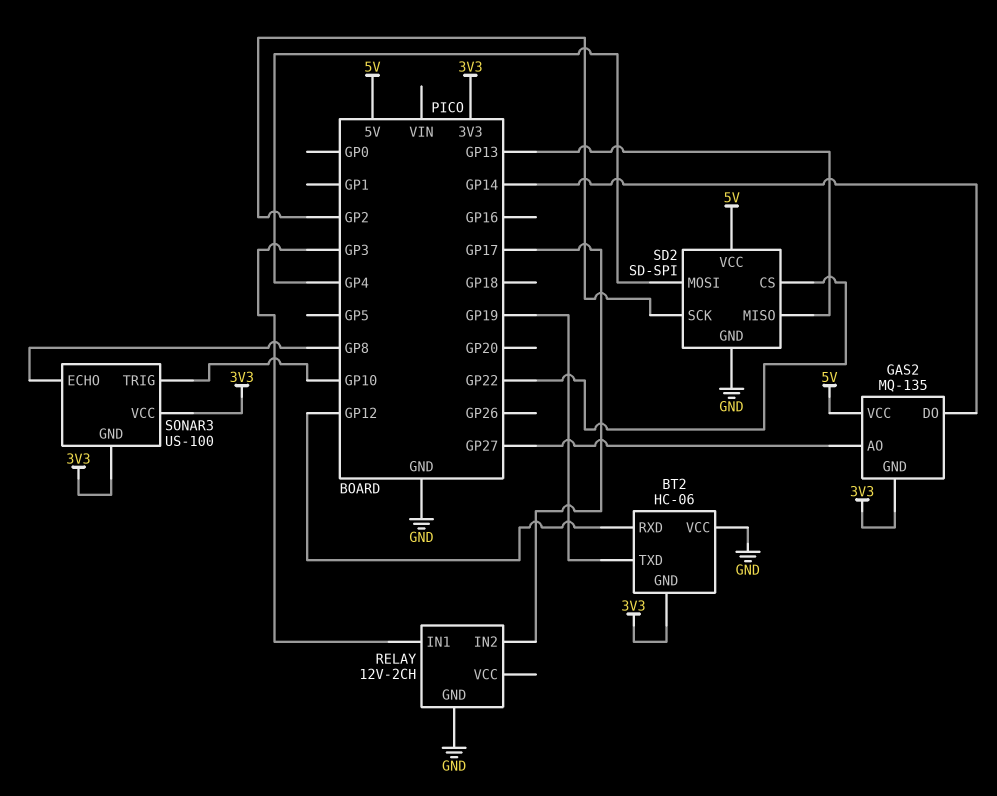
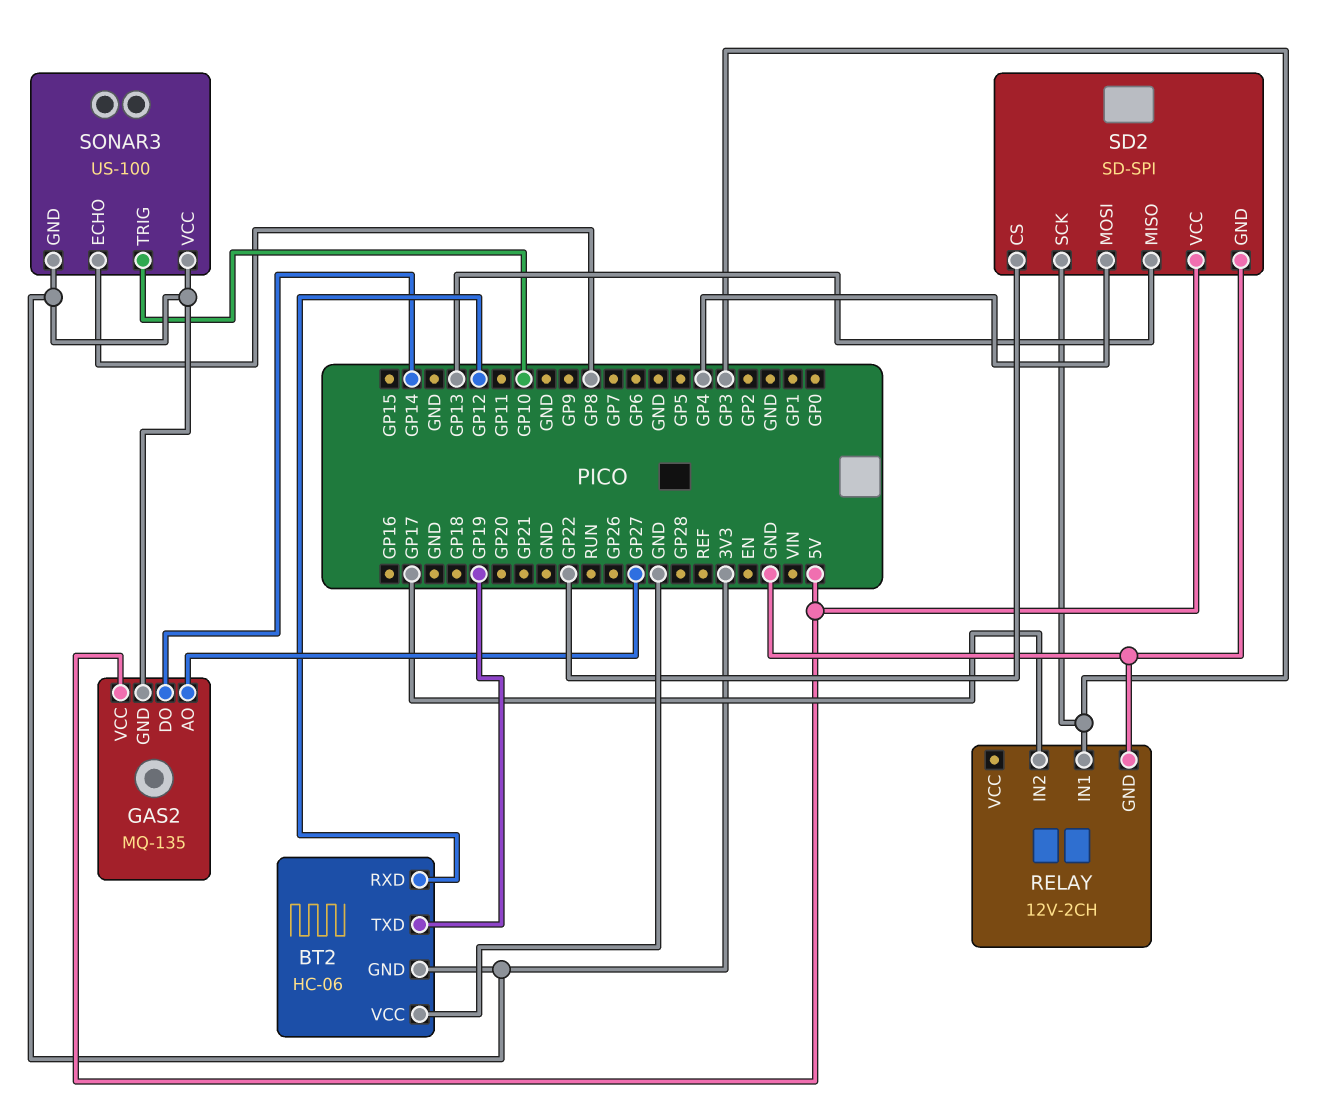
SD2 pin SCK: GP2 -> GP3

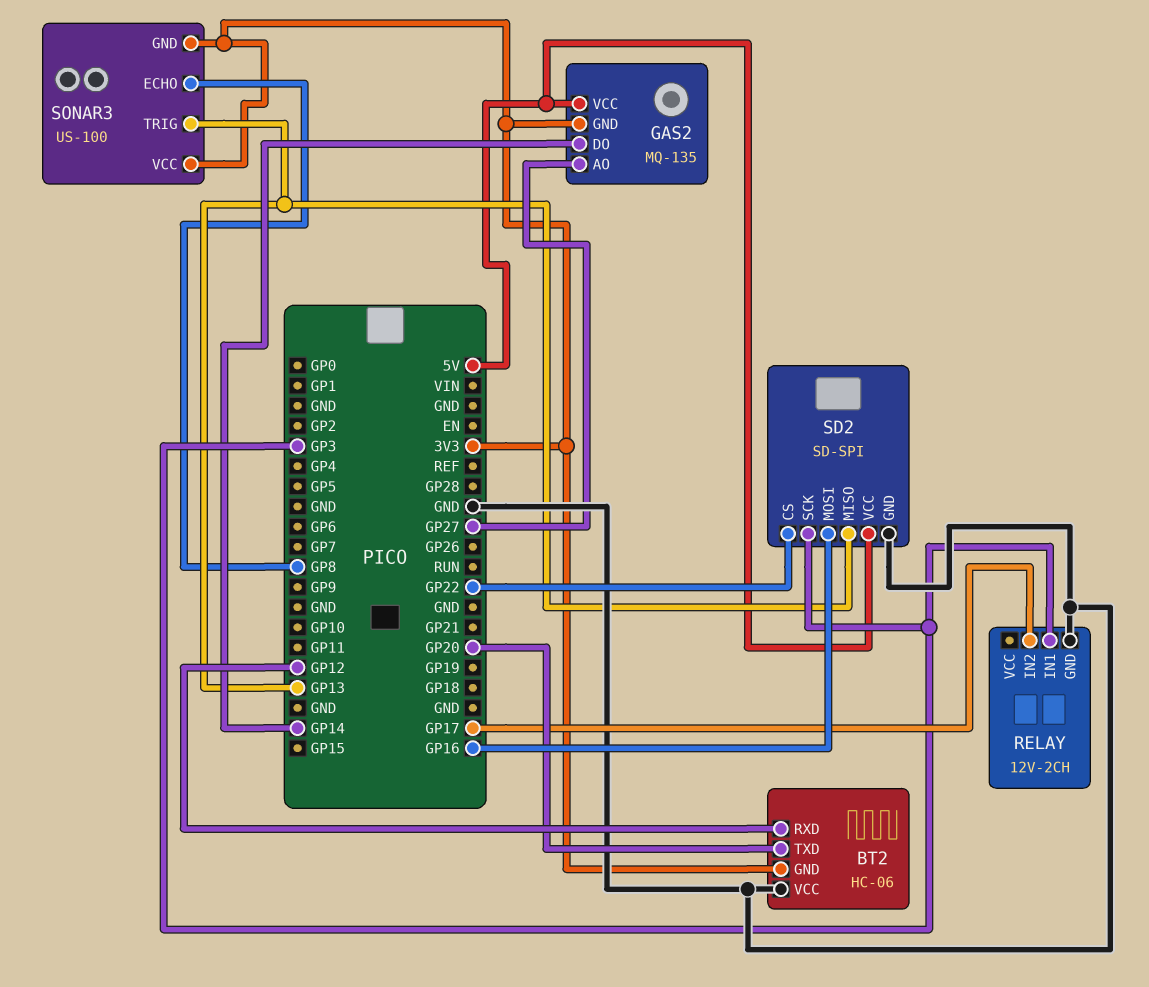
BT2 pin TXD: GP19 -> GP20
SD2 pin MOSI: GP4 -> GP16
SONAR3 pin TRIG: GP10 -> GP13

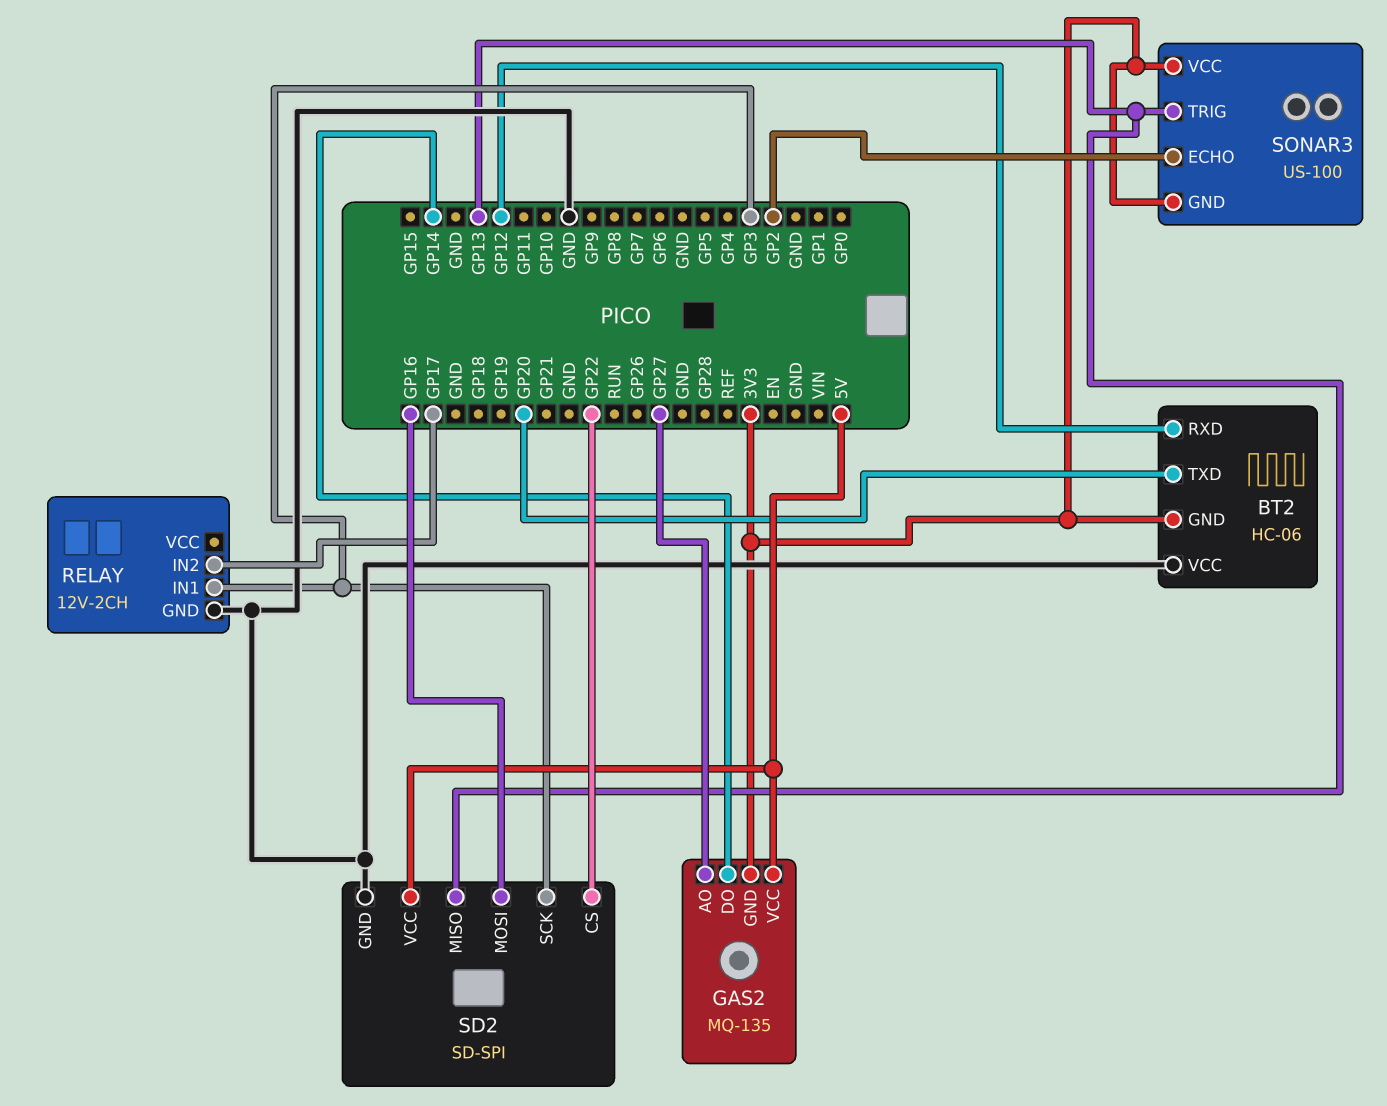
SONAR3 pin ECHO: GP8 -> GP2

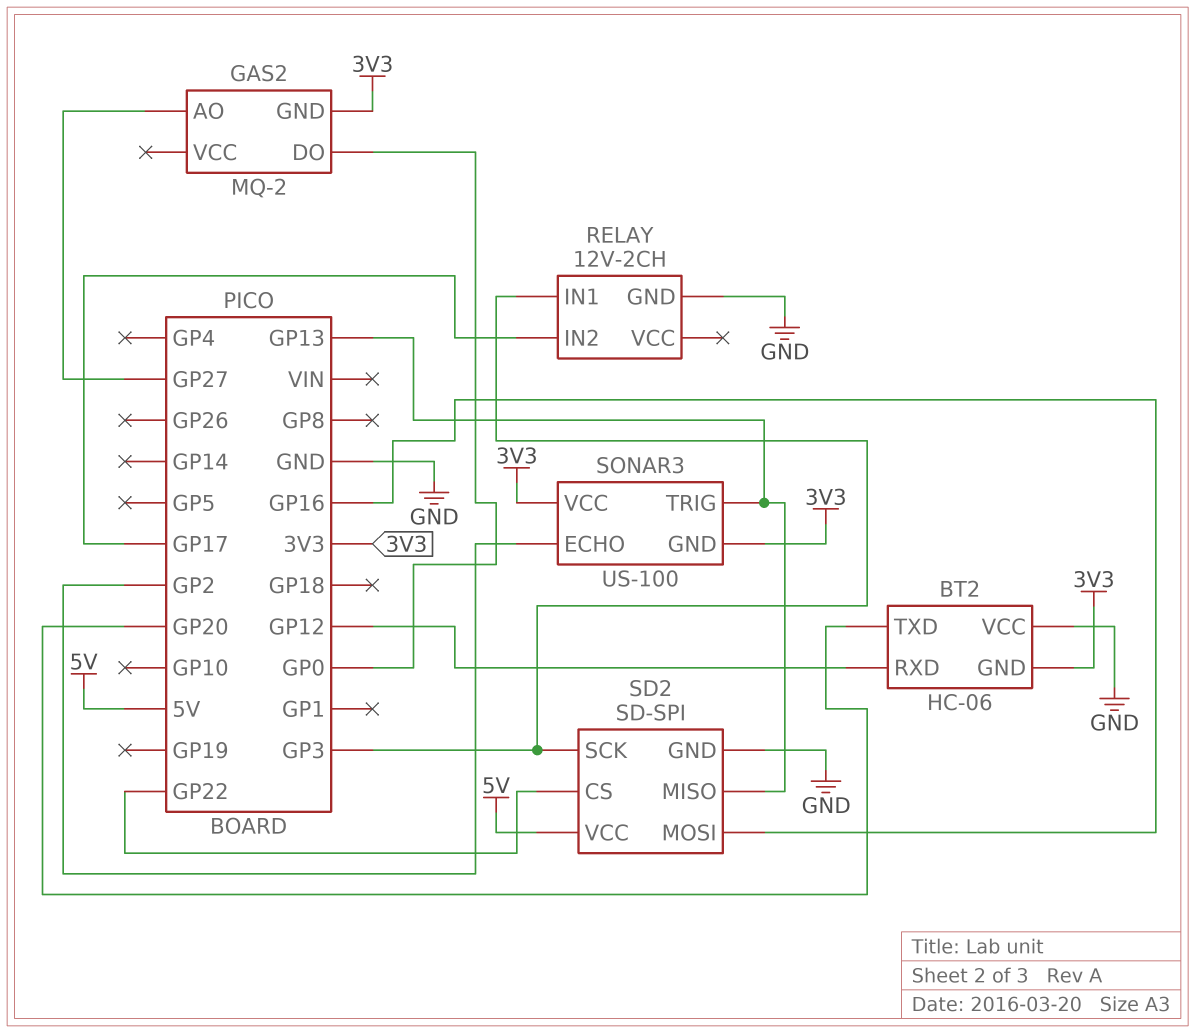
GAS2: MQ-135 -> MQ-2
GAS2 pin DO: GP14 -> GP0
GAS2 pin VCC: 5V -> none

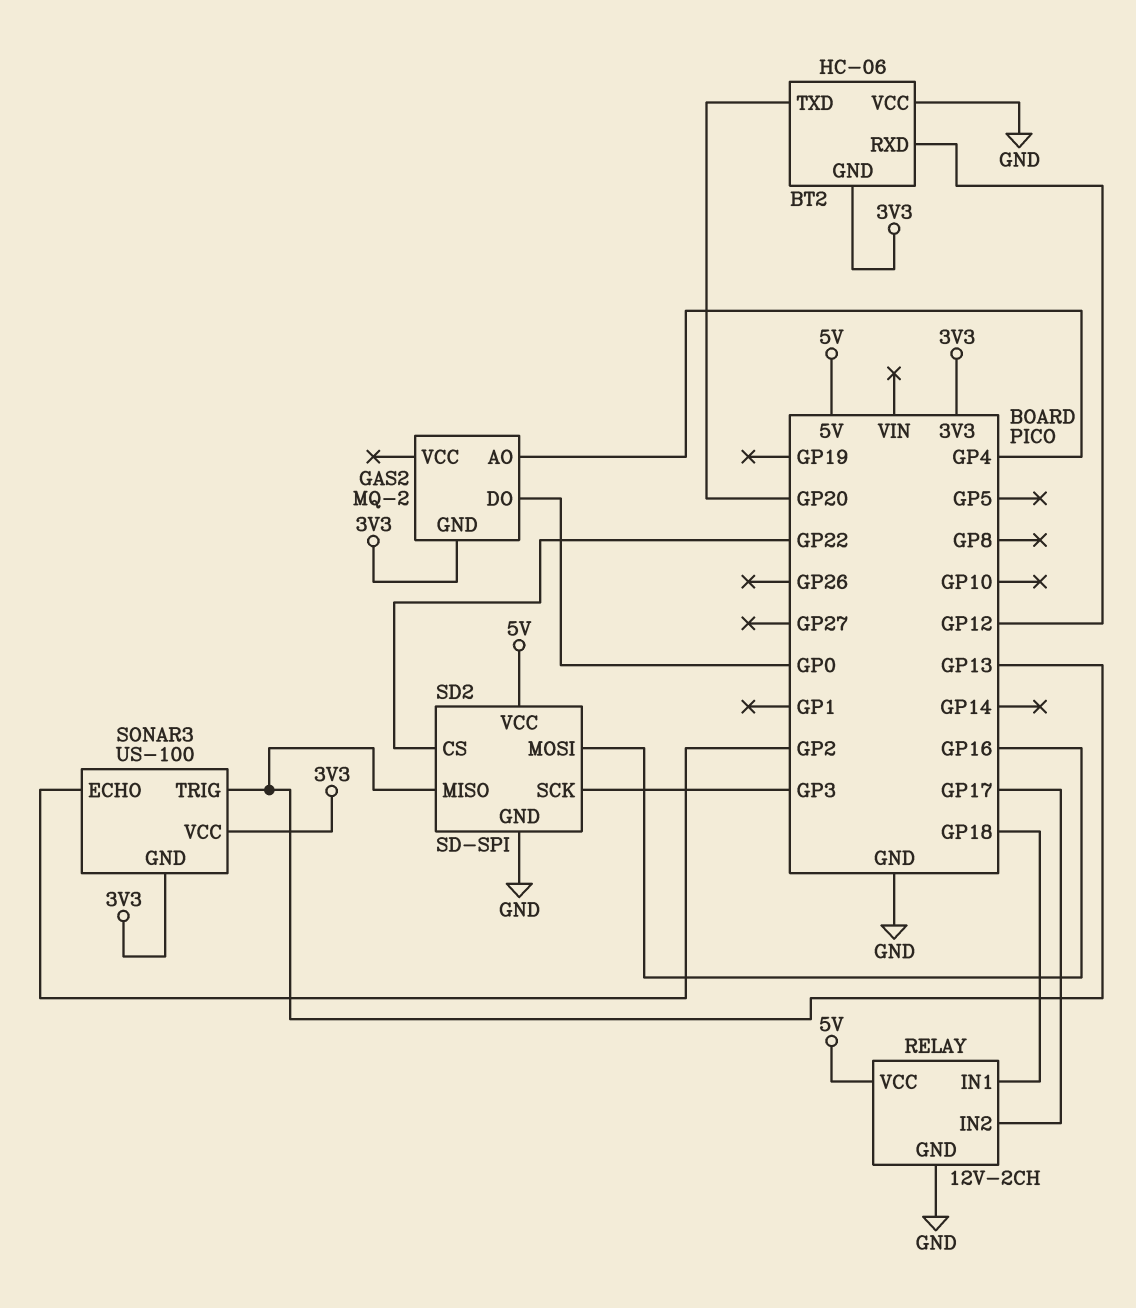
GAS2 pin AO: GP27 -> GP4
RELAY pin IN1: GP3 -> GP18
RELAY pin VCC: none -> 5V

